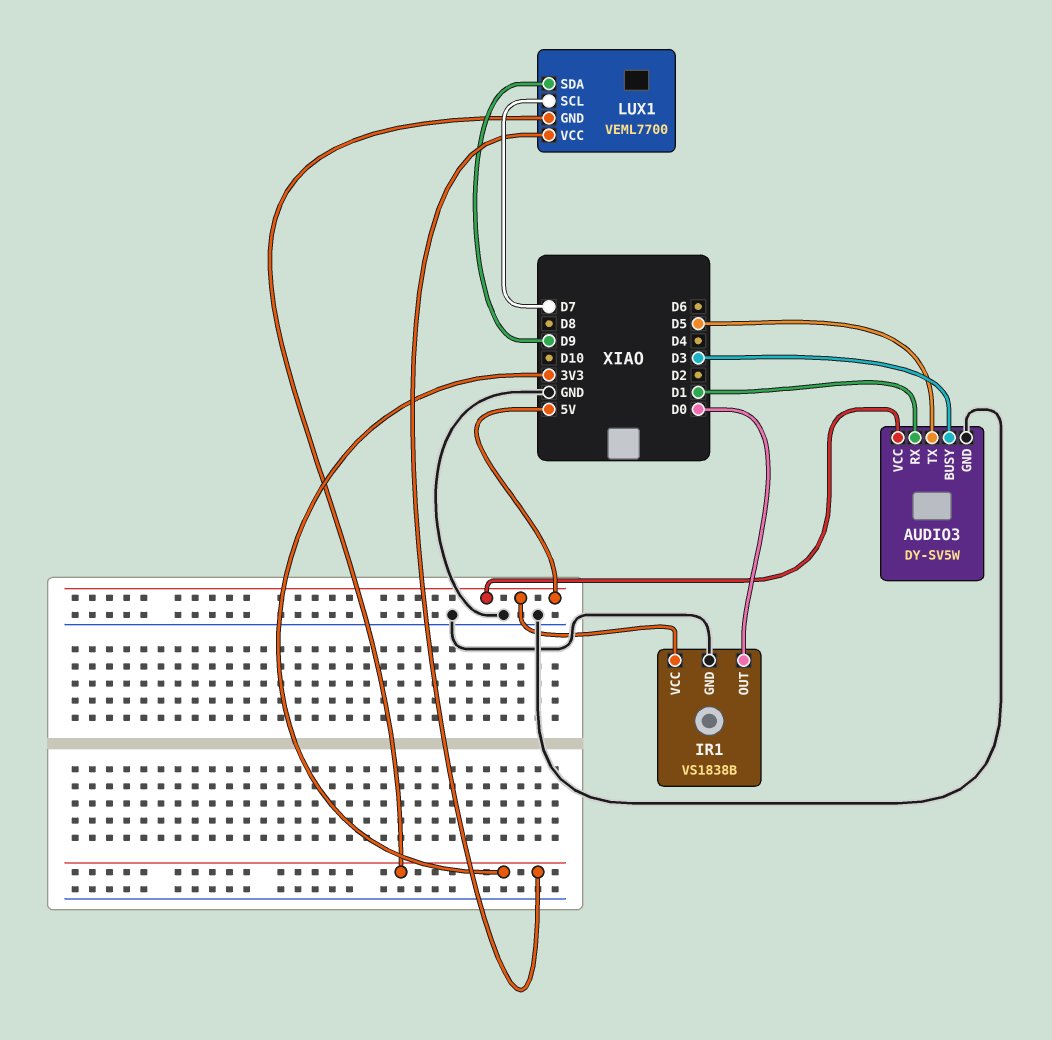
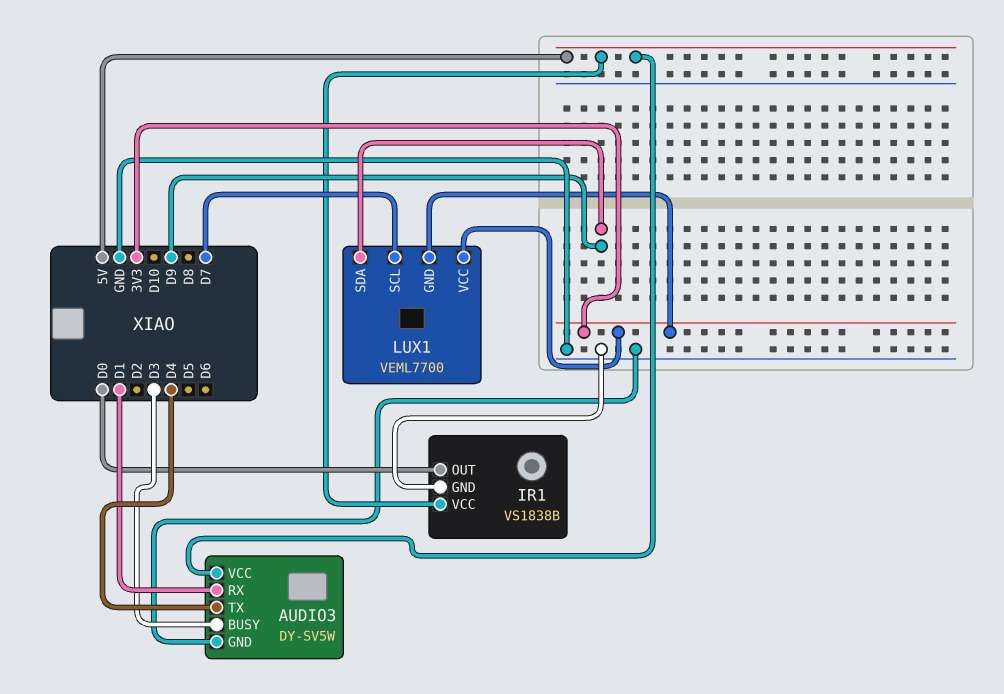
AUDIO3 pin TX: D5 -> D4

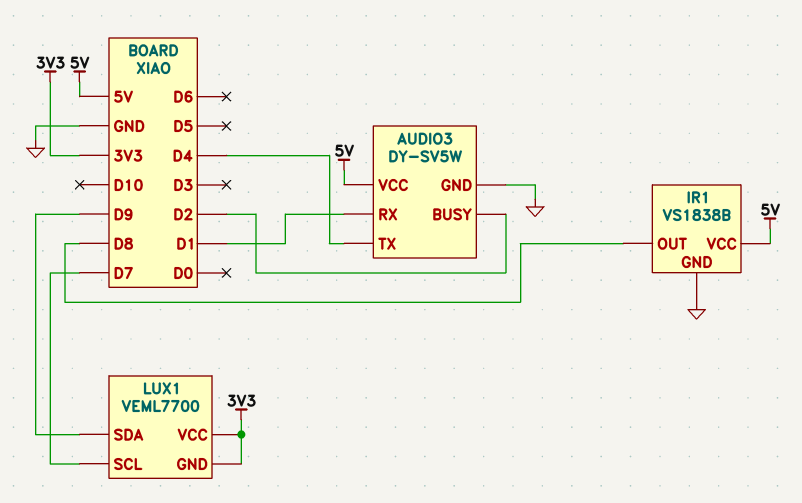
AUDIO3 pin BUSY: D3 -> D2
IR1 pin OUT: D0 -> D8

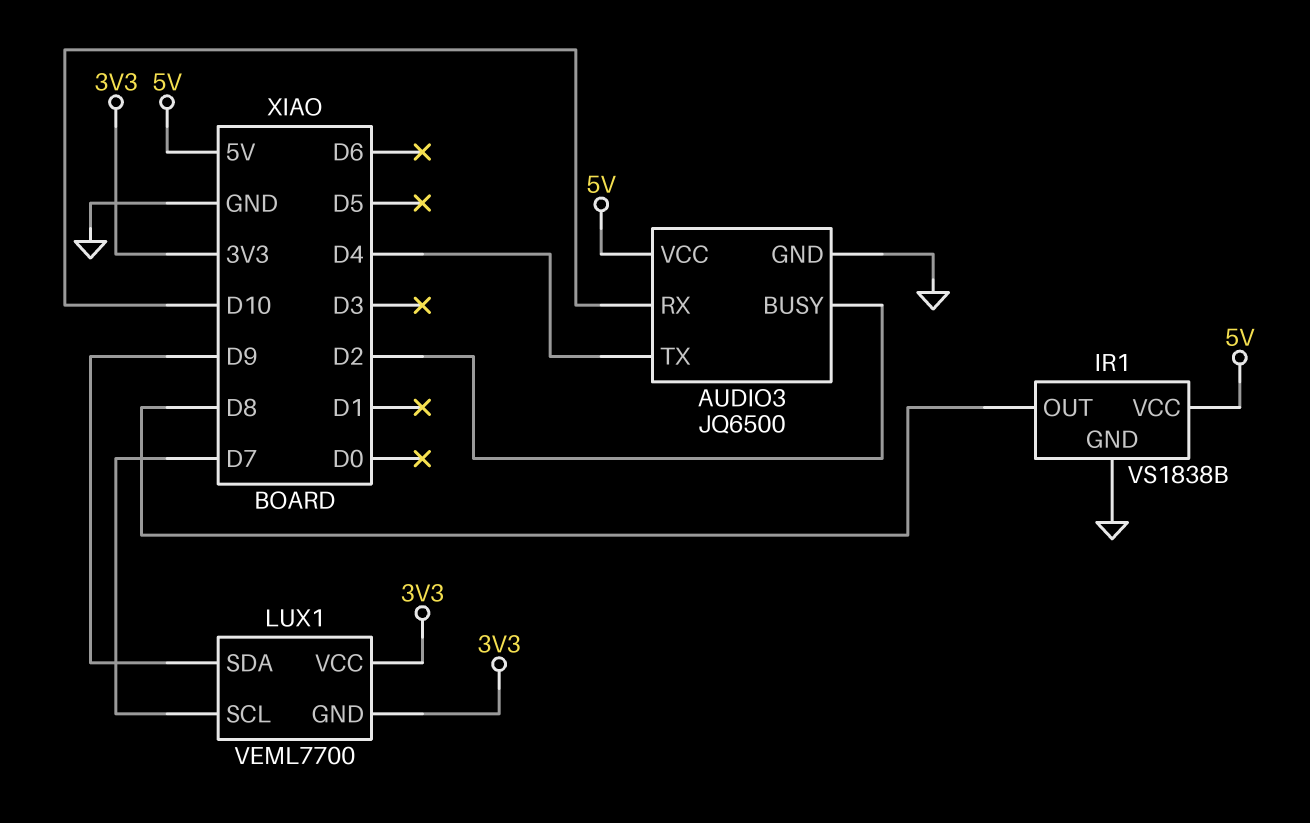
AUDIO3: DY-SV5W -> JQ6500
AUDIO3 pin RX: D1 -> D10

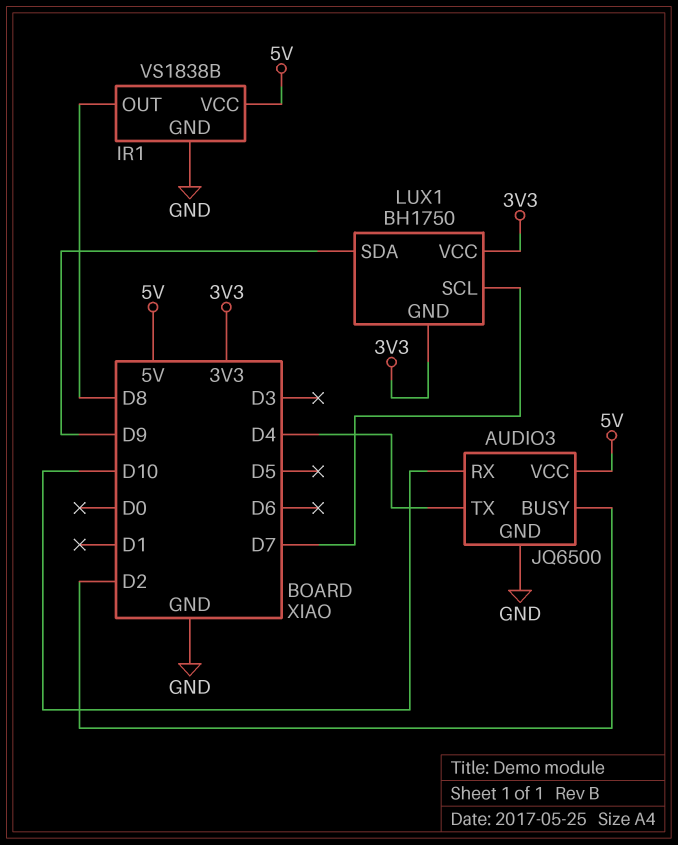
LUX1: VEML7700 -> BH1750

